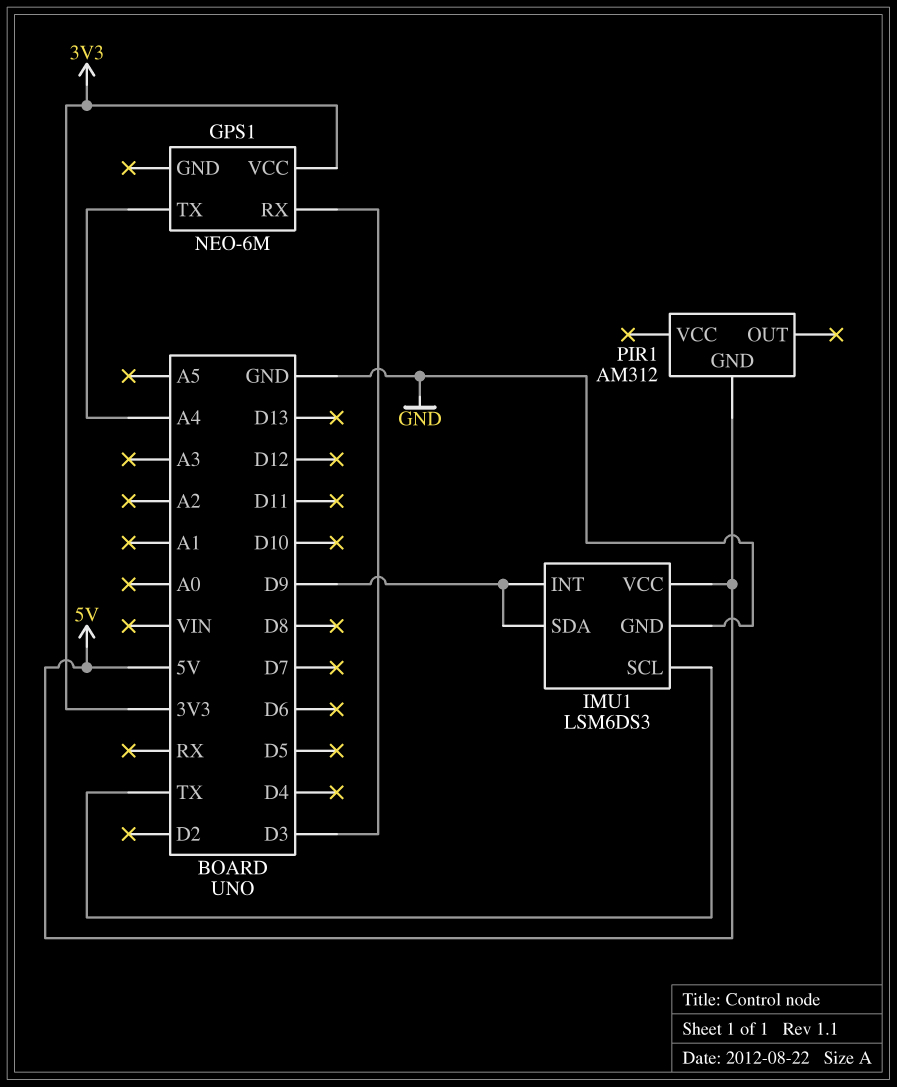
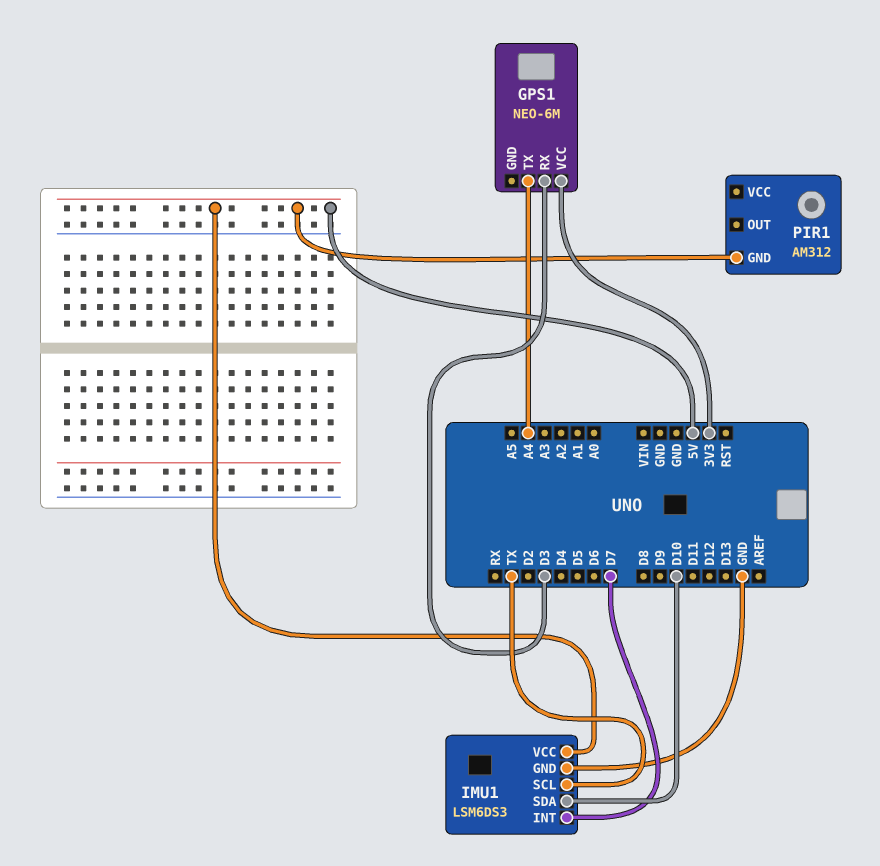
IMU1 pin INT: D9 -> D7
IMU1 pin SDA: D9 -> D10

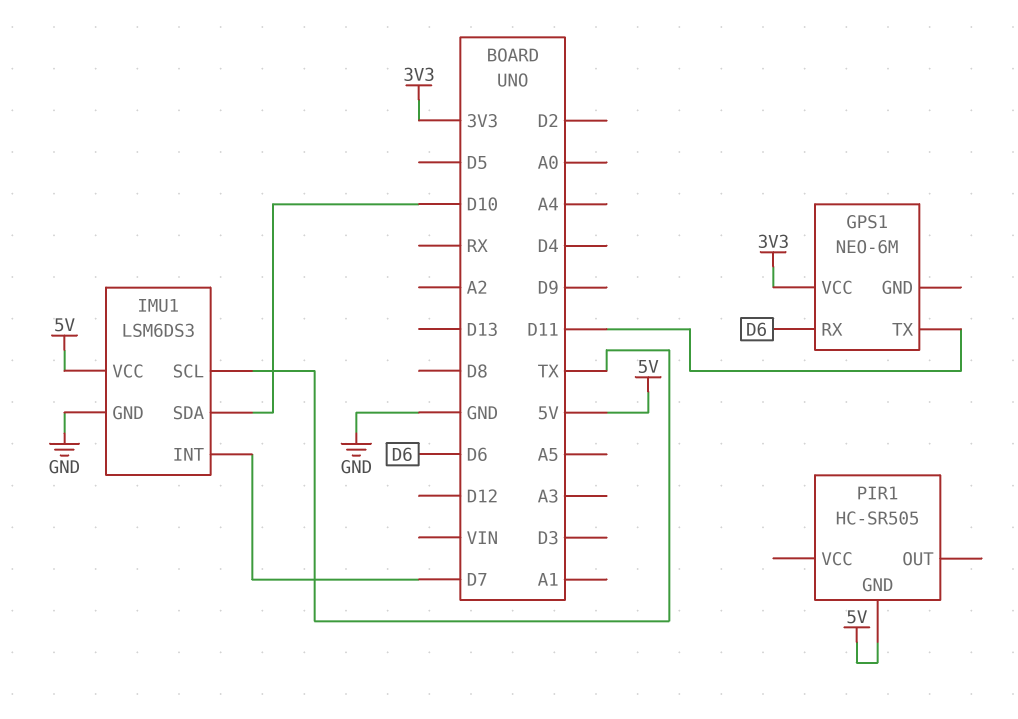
GPS1 pin RX: D3 -> D6
GPS1 pin TX: A4 -> D11
PIR1: AM312 -> HC-SR505

